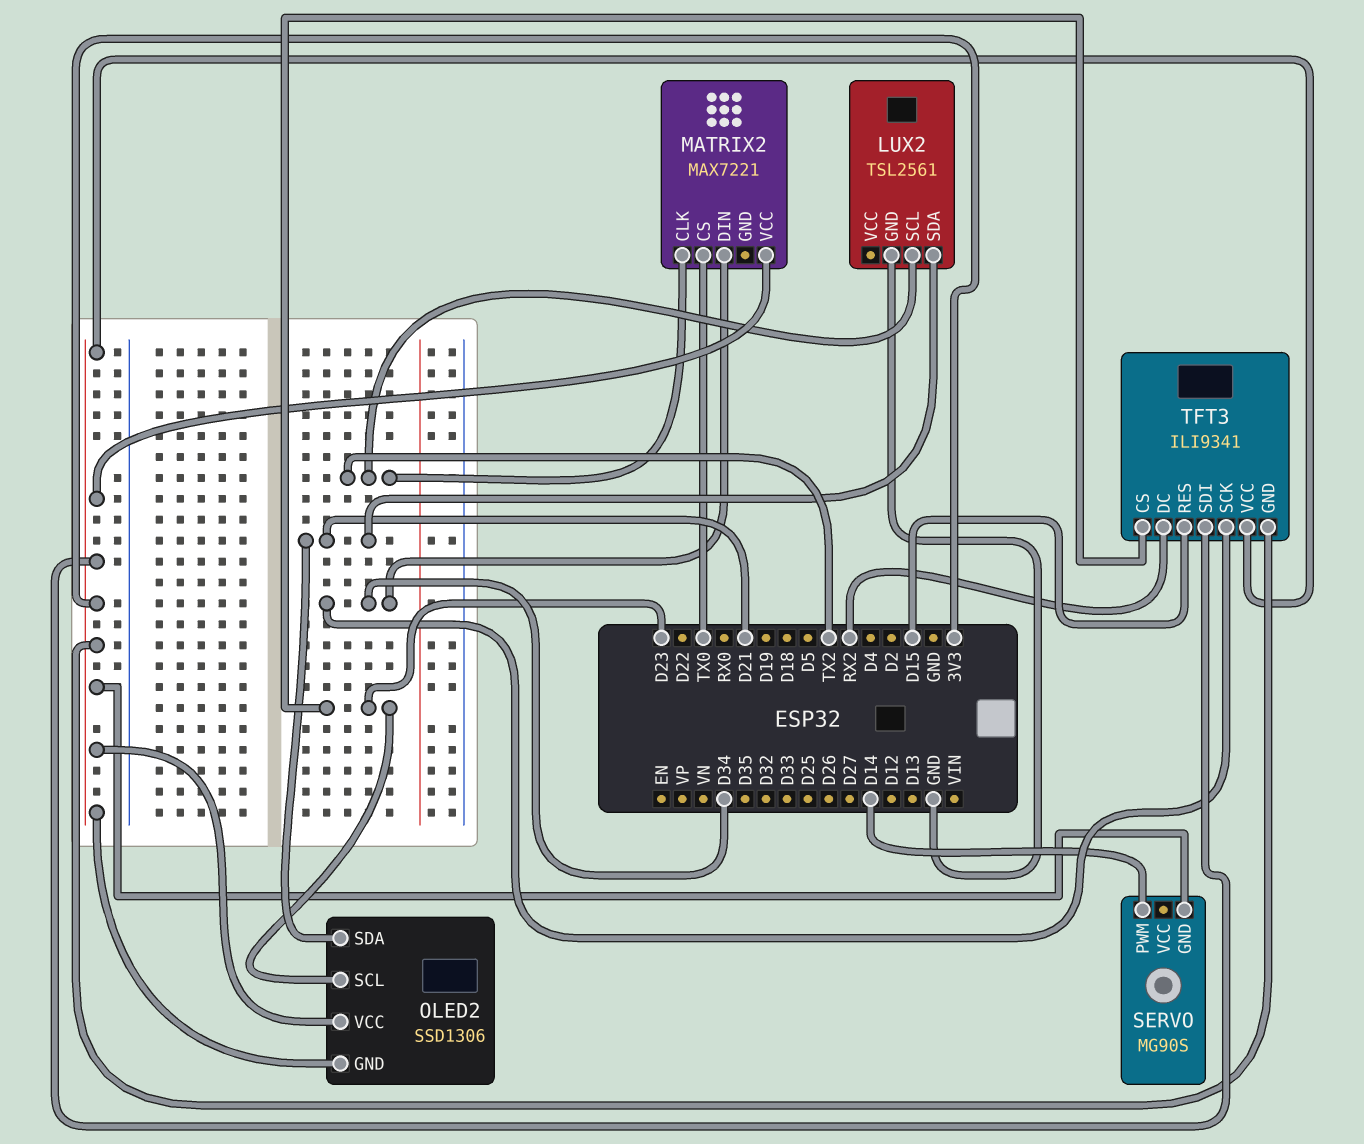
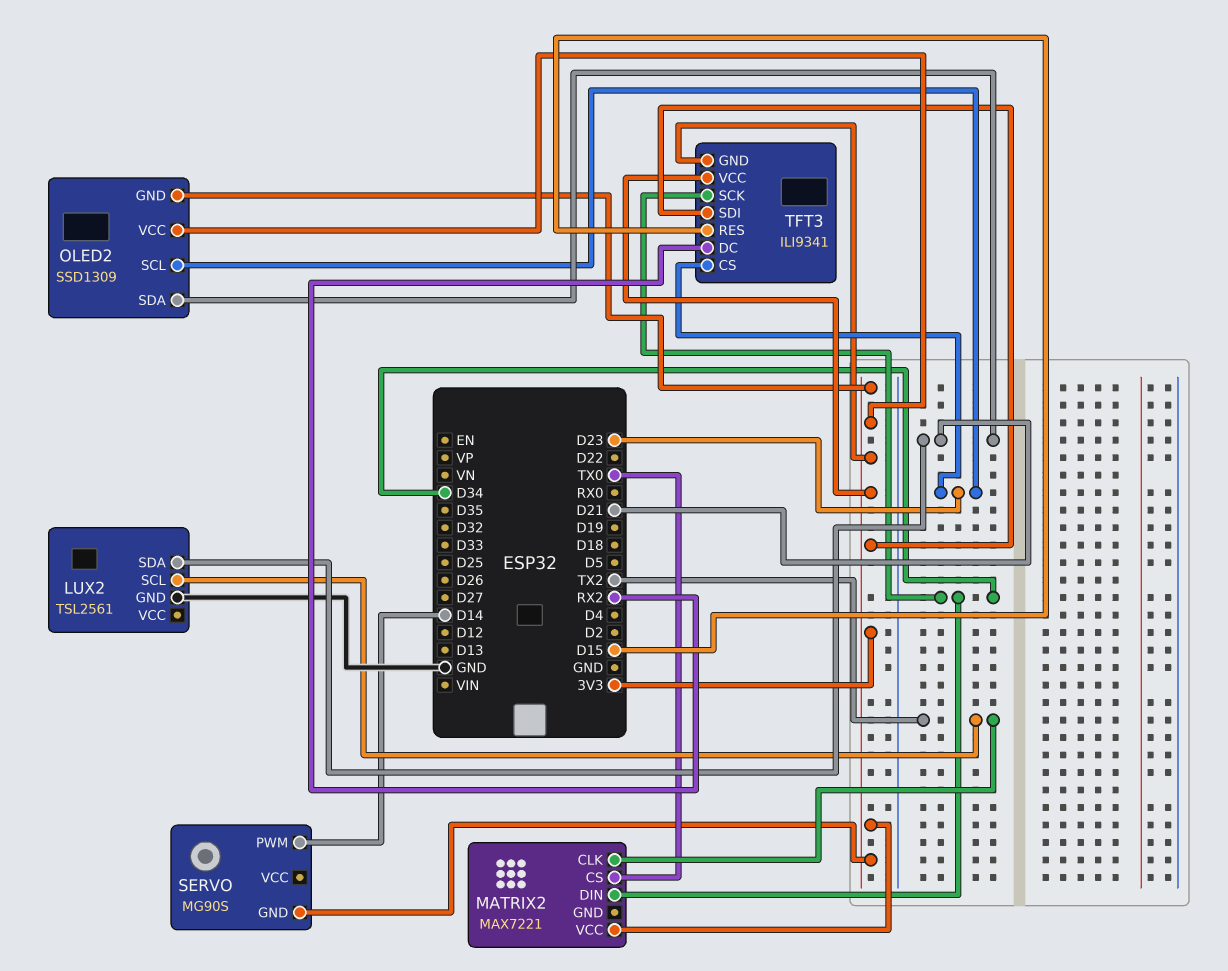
OLED2: SSD1306 -> SSD1309

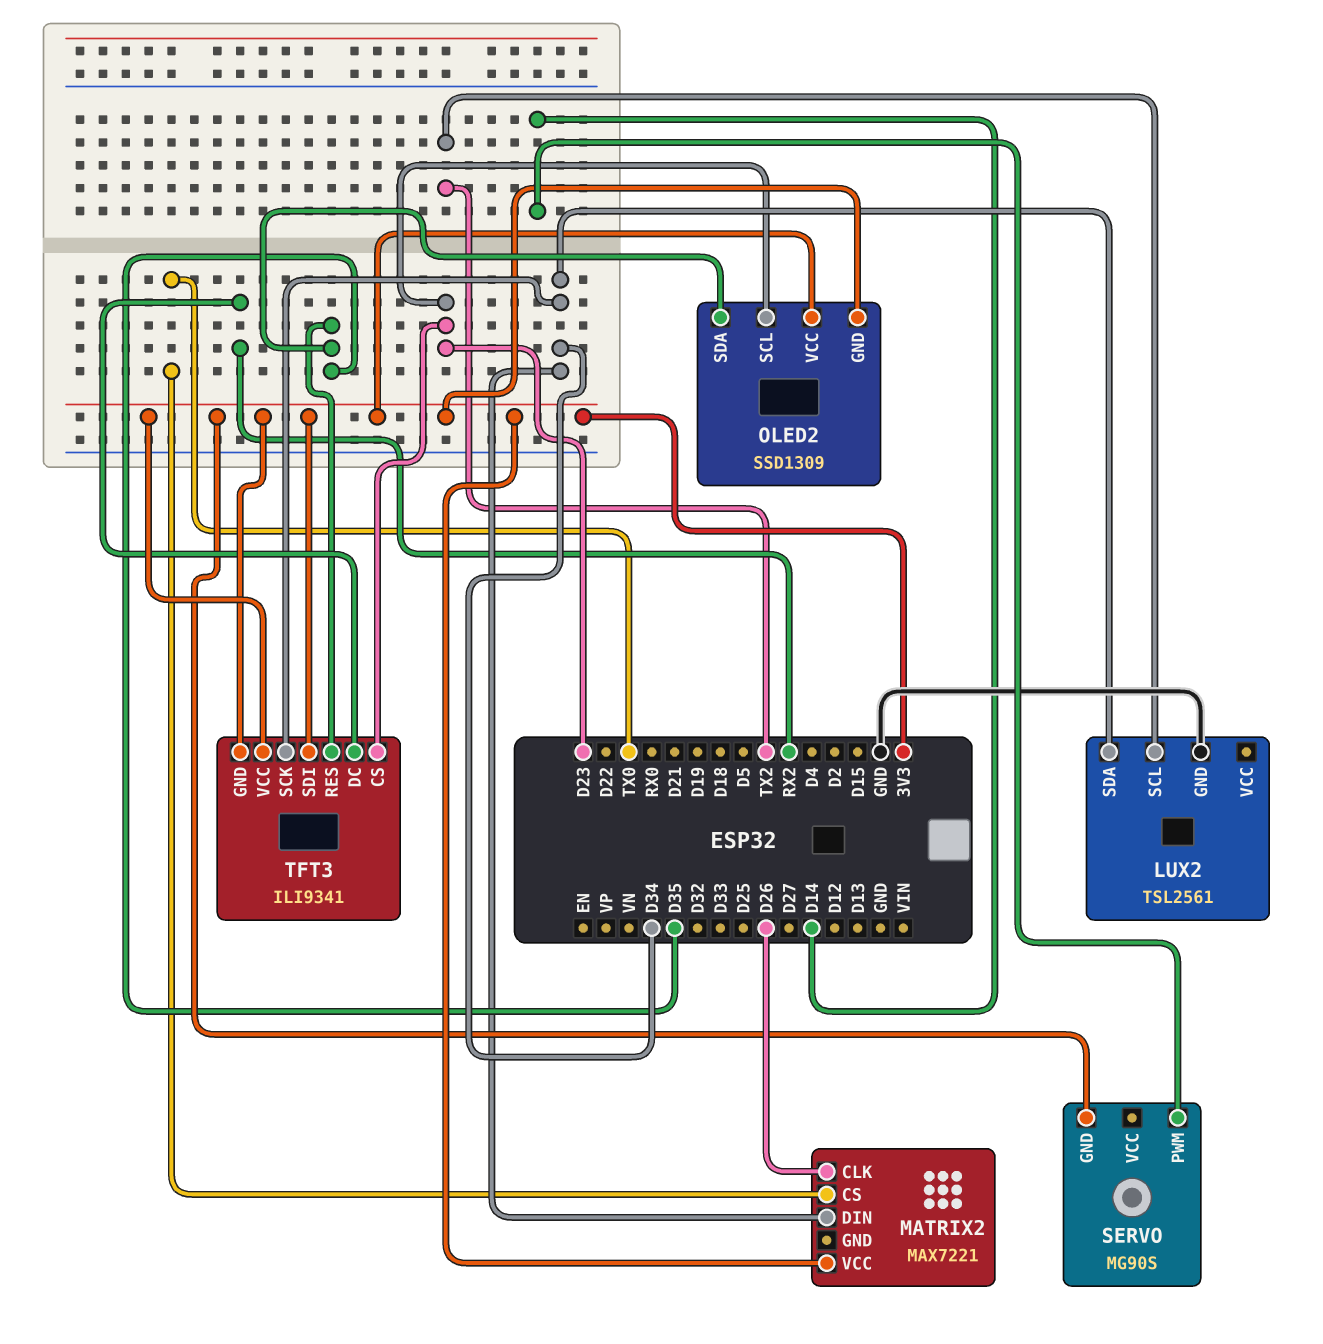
LUX2 pin SDA: D21 -> D34
MATRIX2 pin CLK: TX2 -> D26
OLED2 pin SDA: D21 -> D35
TFT3 pin RES: D15 -> D35

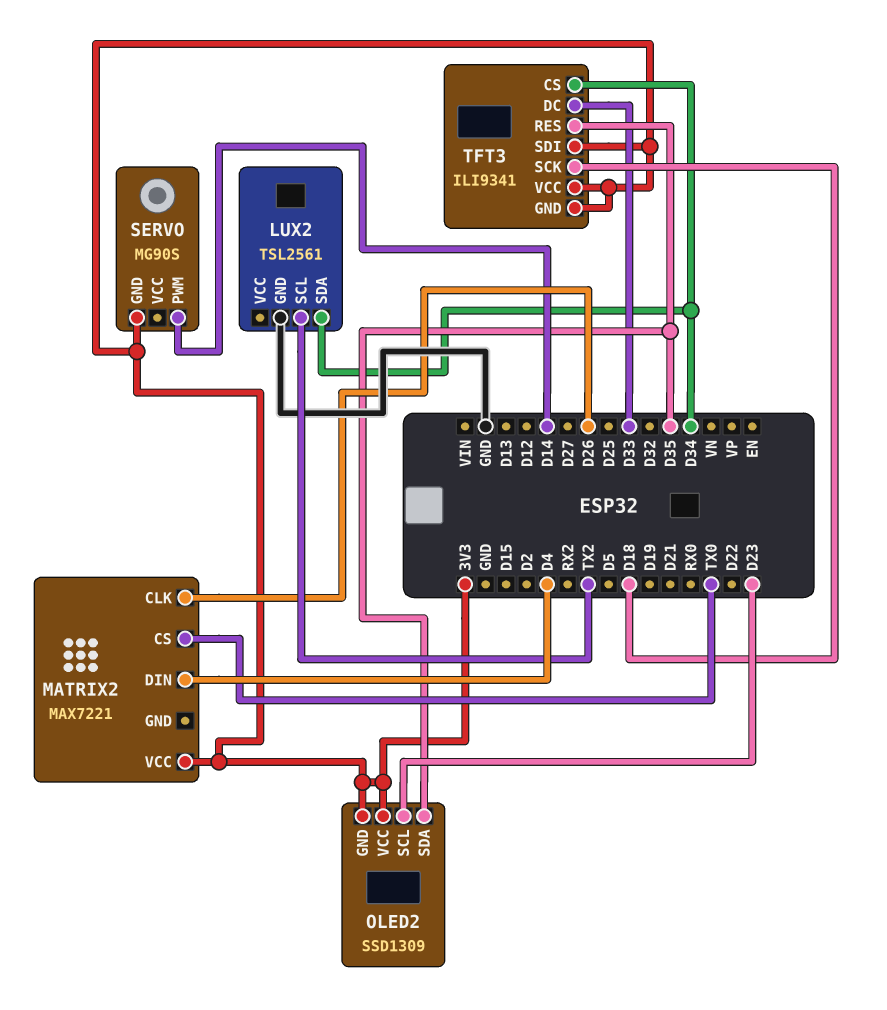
MATRIX2 pin DIN: D34 -> D4
TFT3 pin CS: D23 -> D34
TFT3 pin DC: RX2 -> D33
TFT3 pin SCK: D34 -> D18

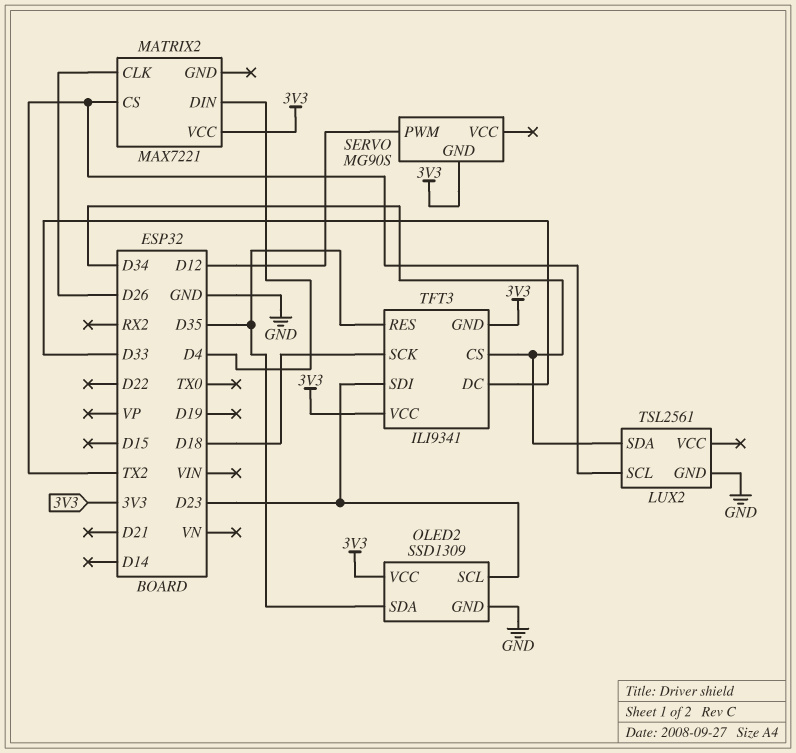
MATRIX2 pin CS: TX0 -> TX2
OLED2 pin GND: 3V3 -> GND
SERVO pin PWM: D14 -> D12
TFT3 pin SDI: 3V3 -> D23

